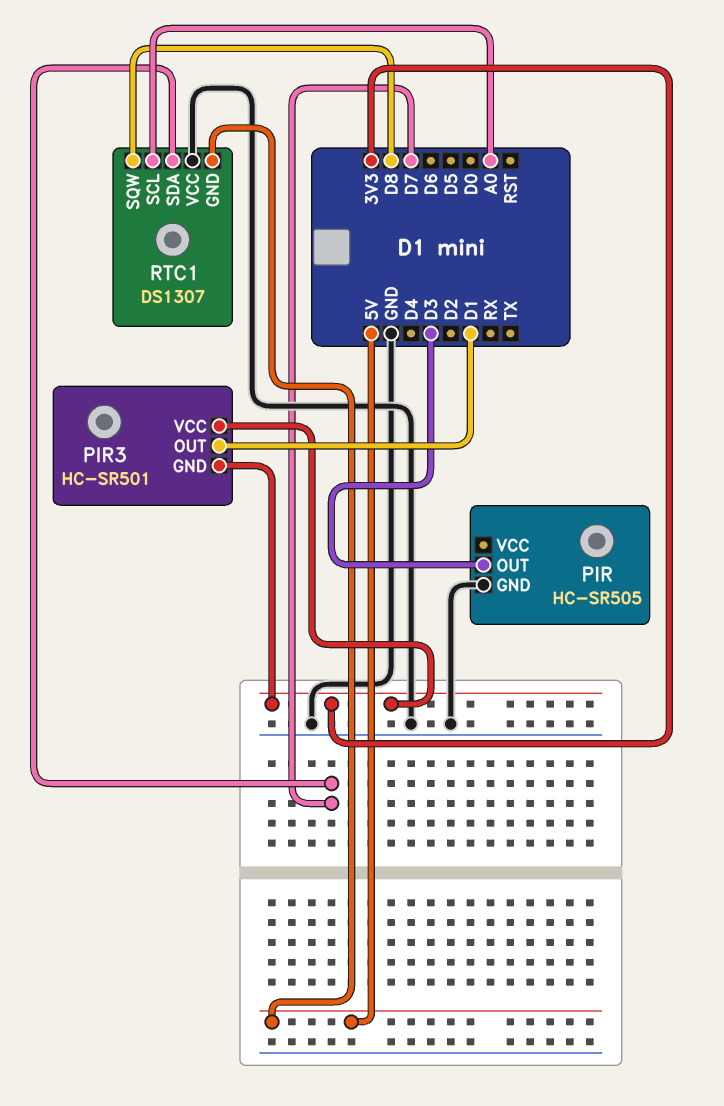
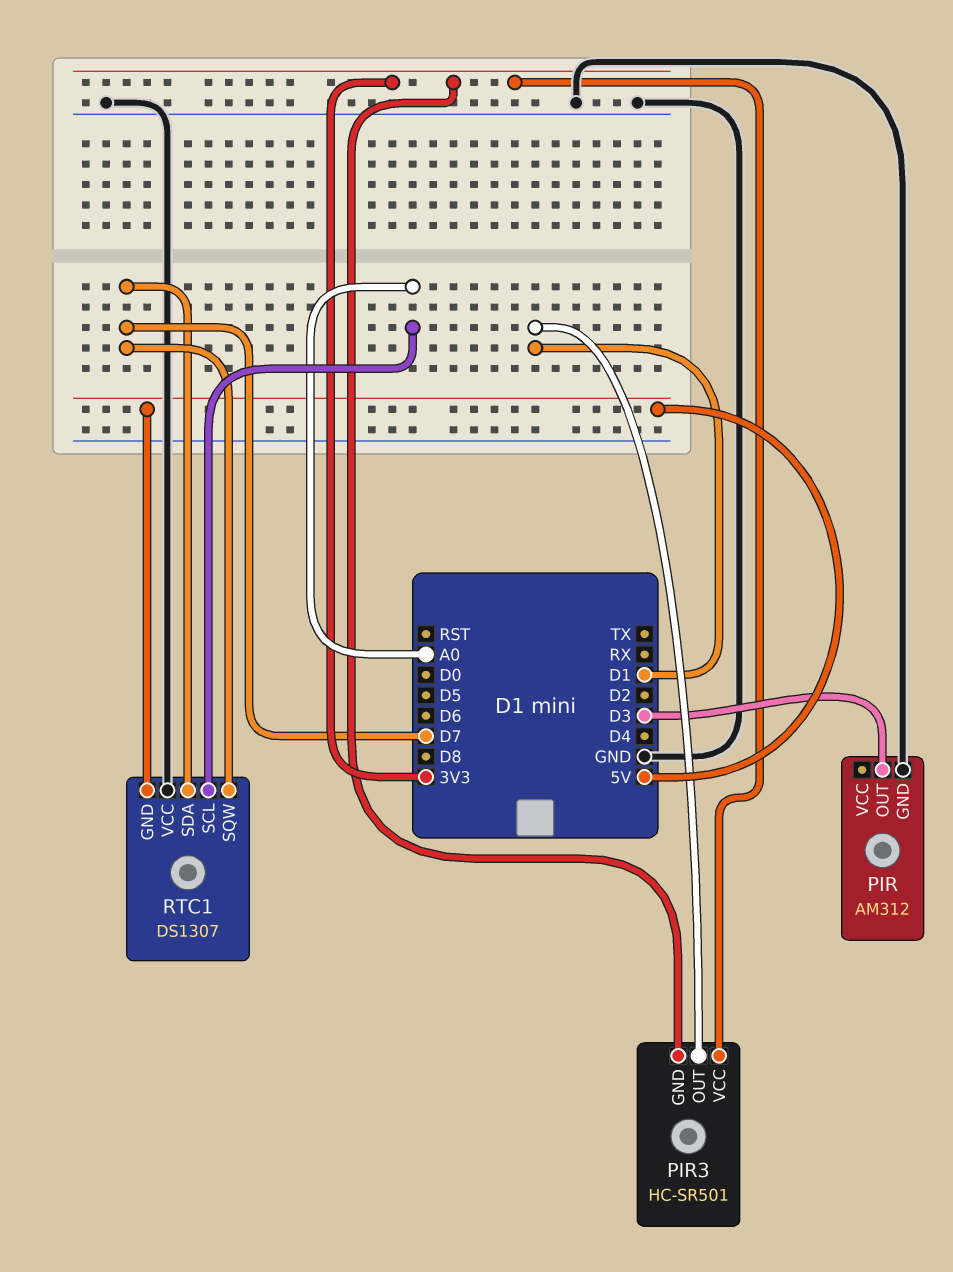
PIR: HC-SR505 -> AM312
RTC1 pin SQW: D8 -> D7

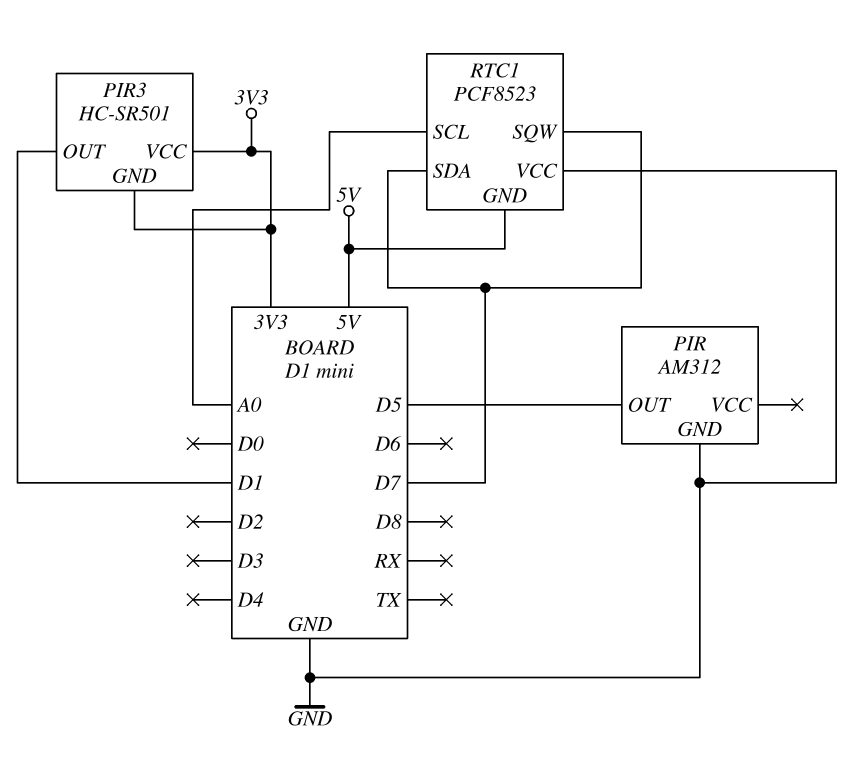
PIR pin OUT: D3 -> D5
RTC1: DS1307 -> PCF8523

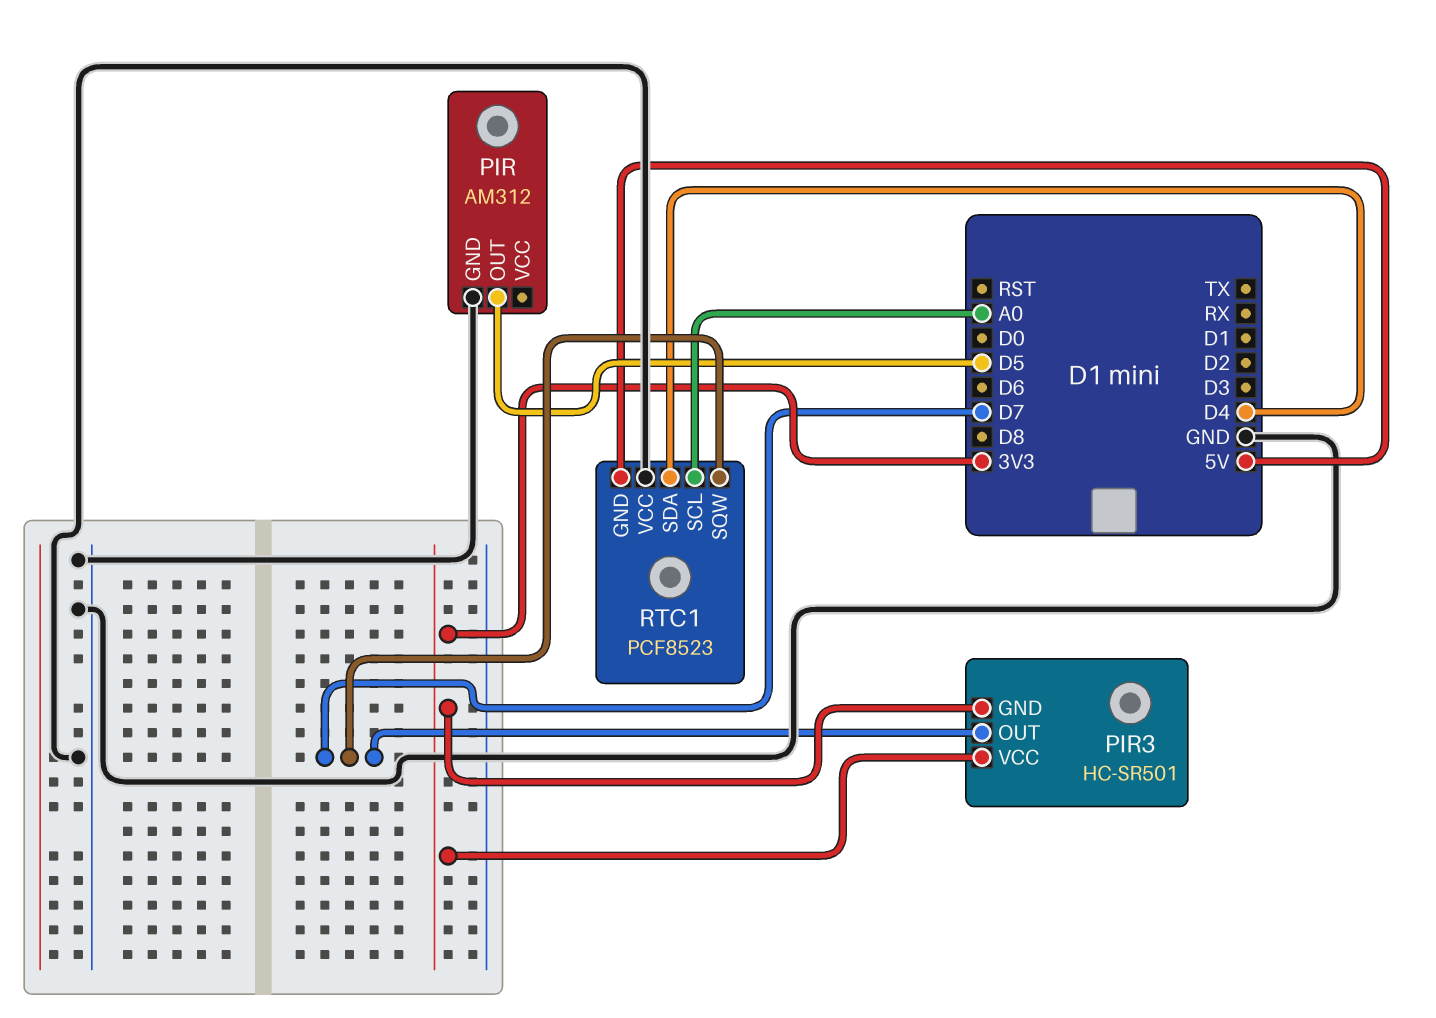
PIR3 pin OUT: D1 -> D7
RTC1 pin SDA: D7 -> D4

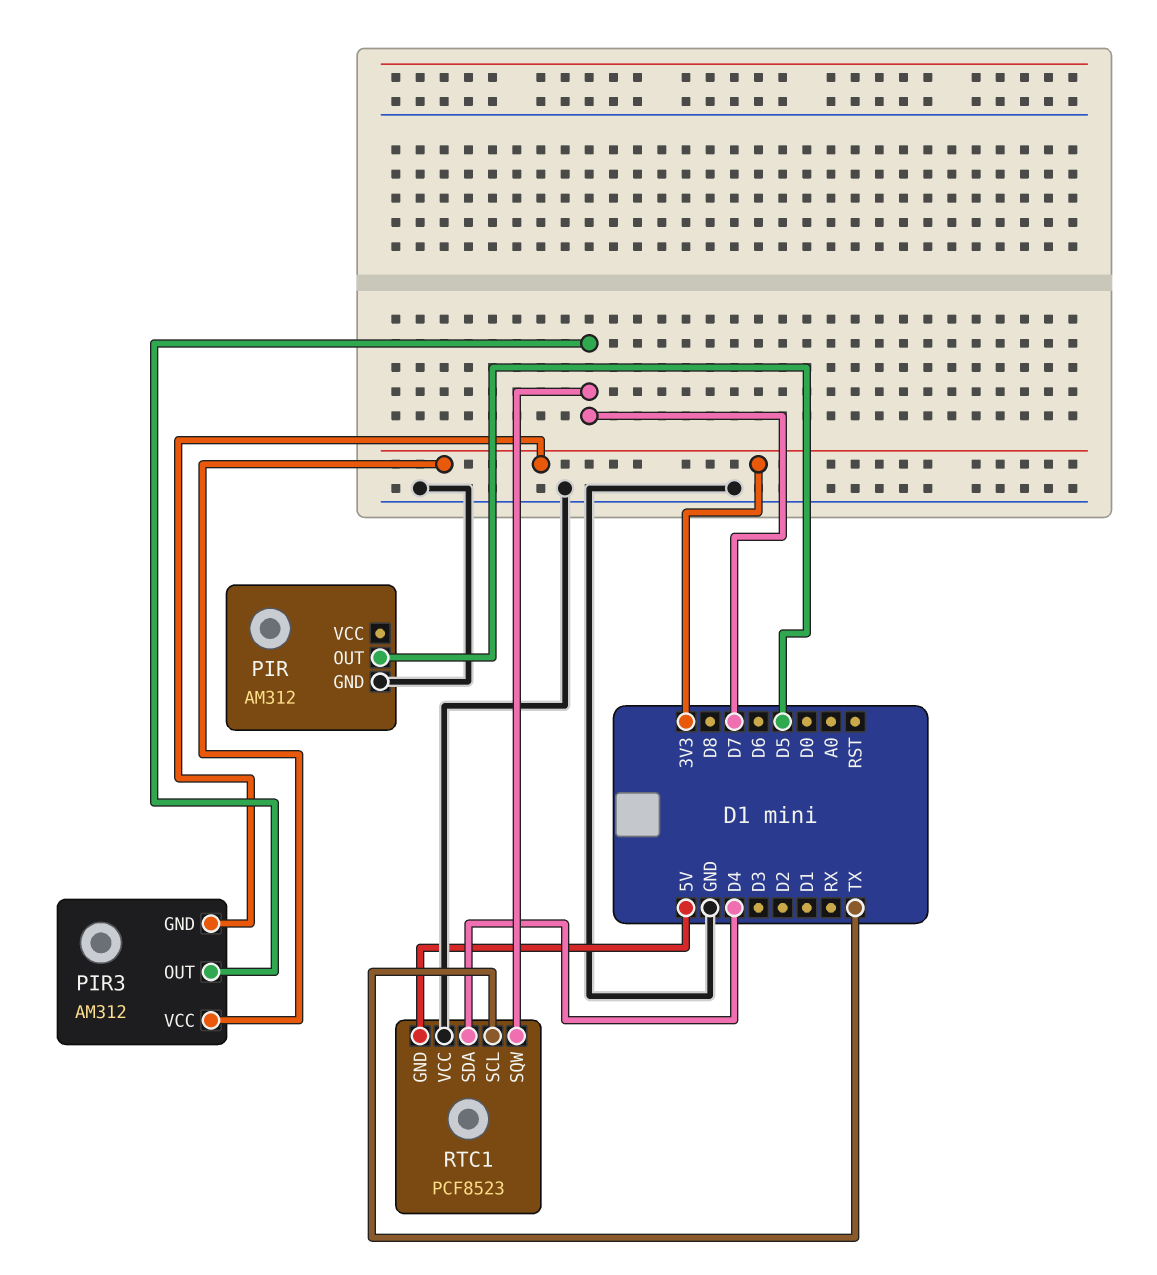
PIR3: HC-SR501 -> AM312
RTC1 pin SCL: A0 -> TX

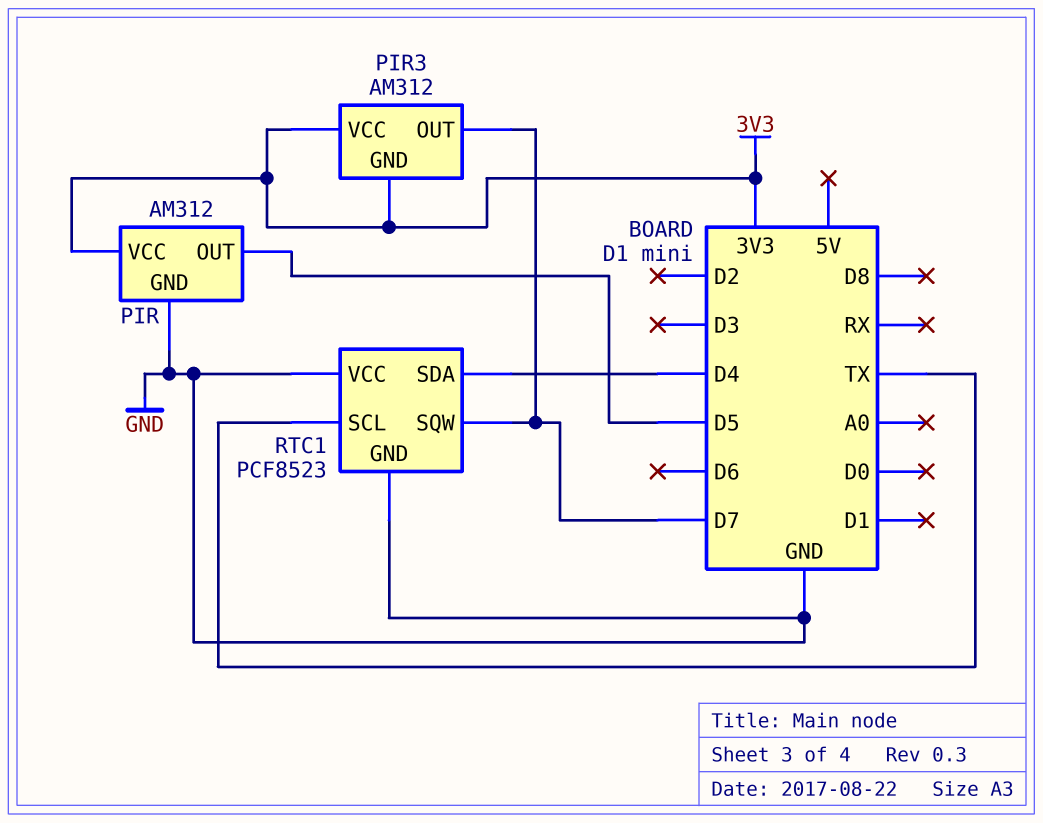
PIR pin VCC: none -> 3V3
RTC1 pin GND: 5V -> GND

